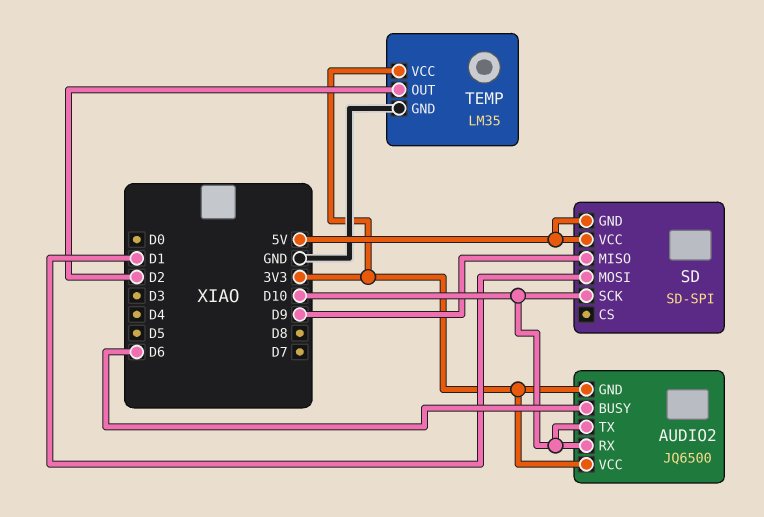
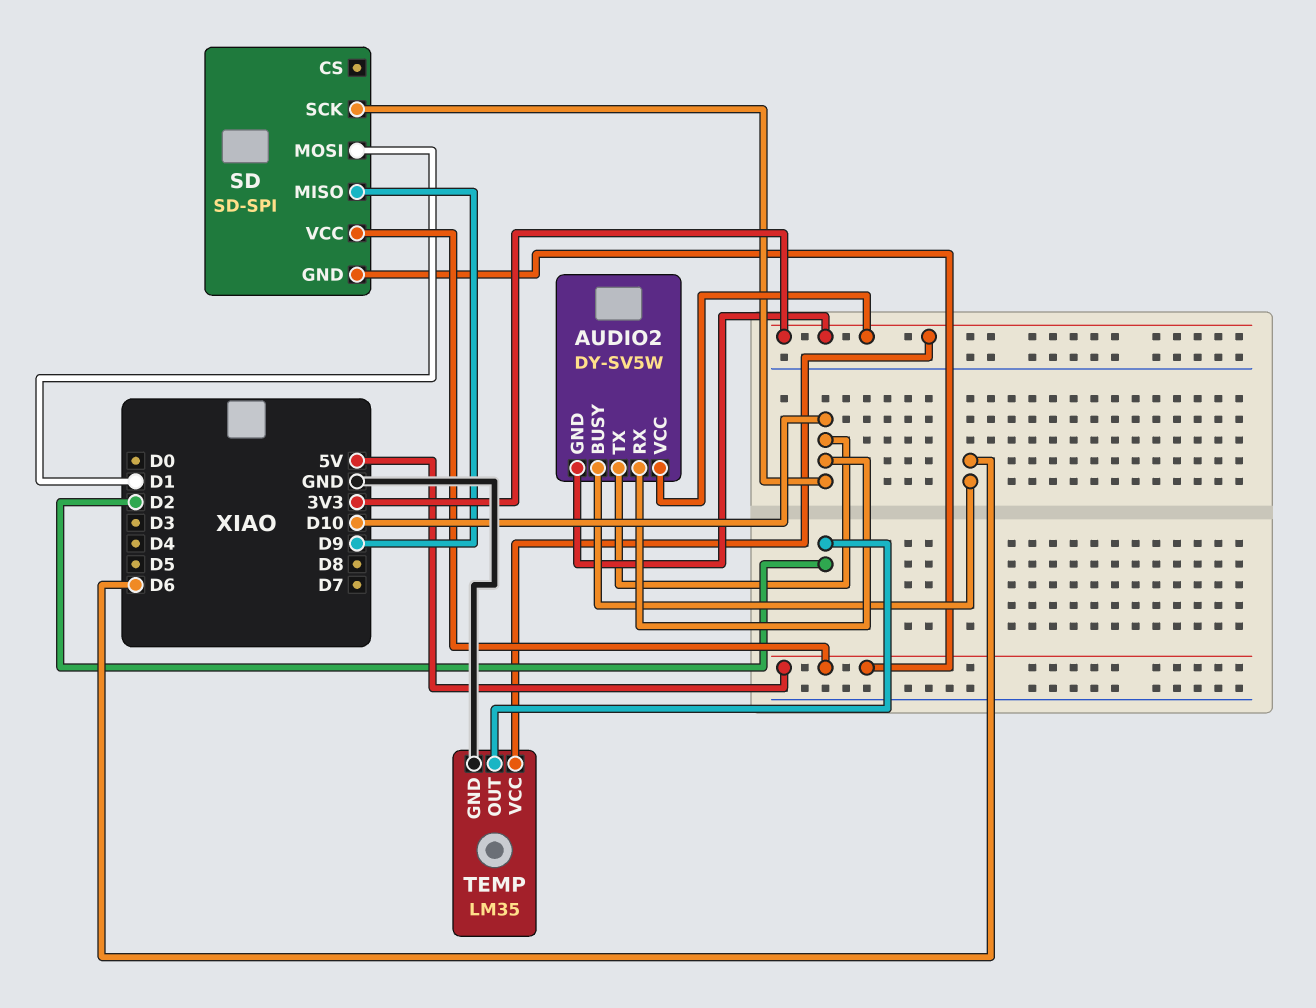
AUDIO2: JQ6500 -> DY-SV5W

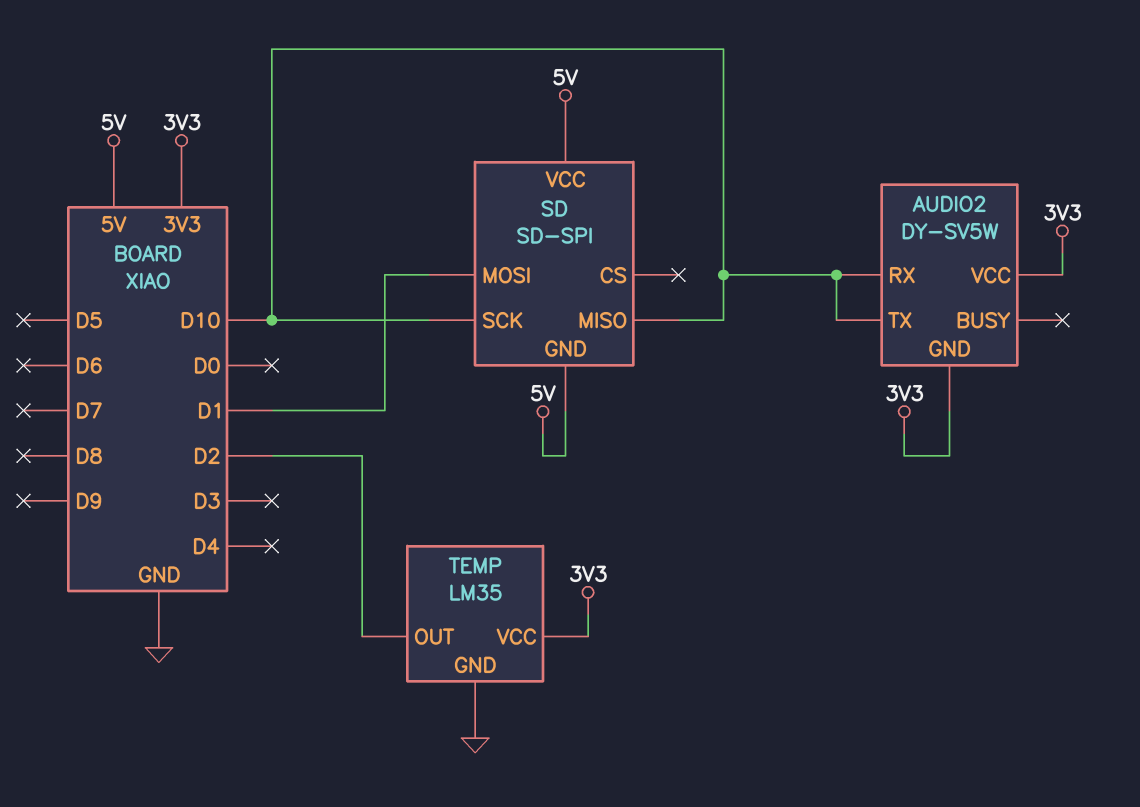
AUDIO2 pin BUSY: D6 -> none
SD pin MISO: D9 -> D10

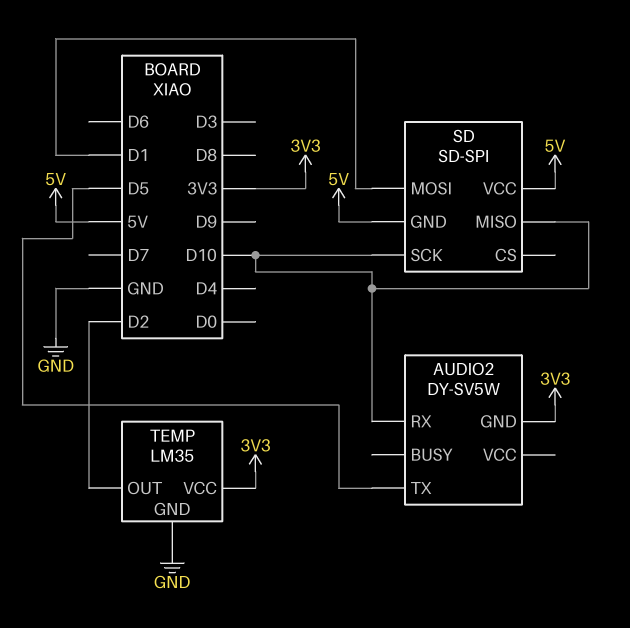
AUDIO2 pin TX: D10 -> D5
AUDIO2 pin VCC: 3V3 -> none

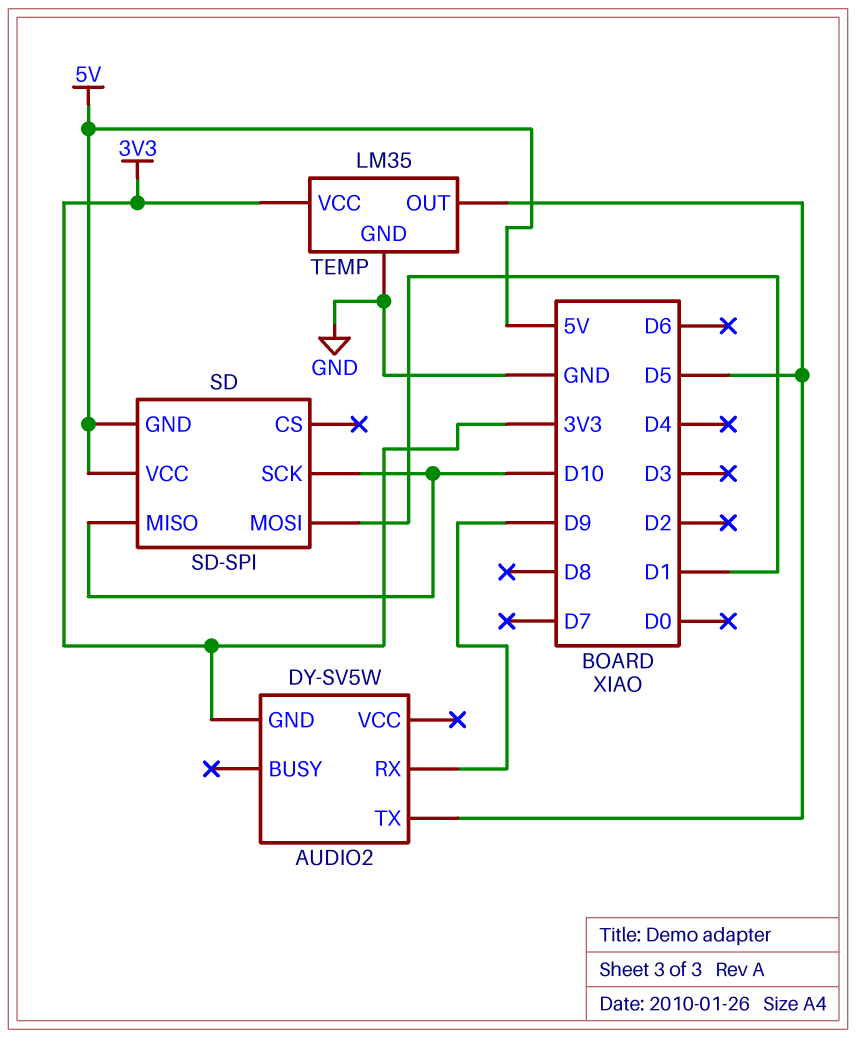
AUDIO2 pin RX: D10 -> D9
TEMP pin OUT: D2 -> D5

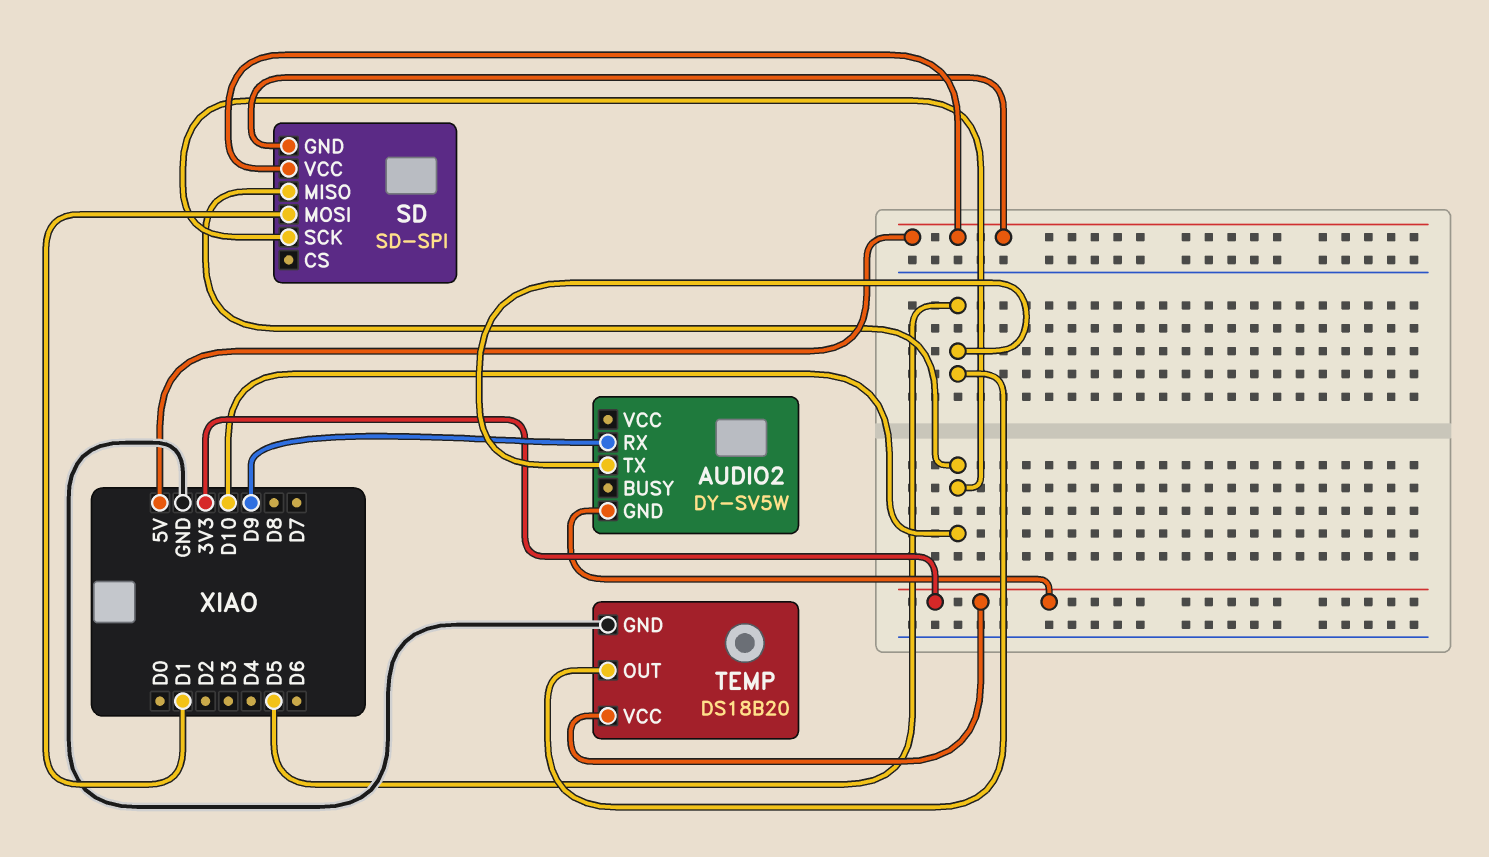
TEMP: LM35 -> DS18B20

